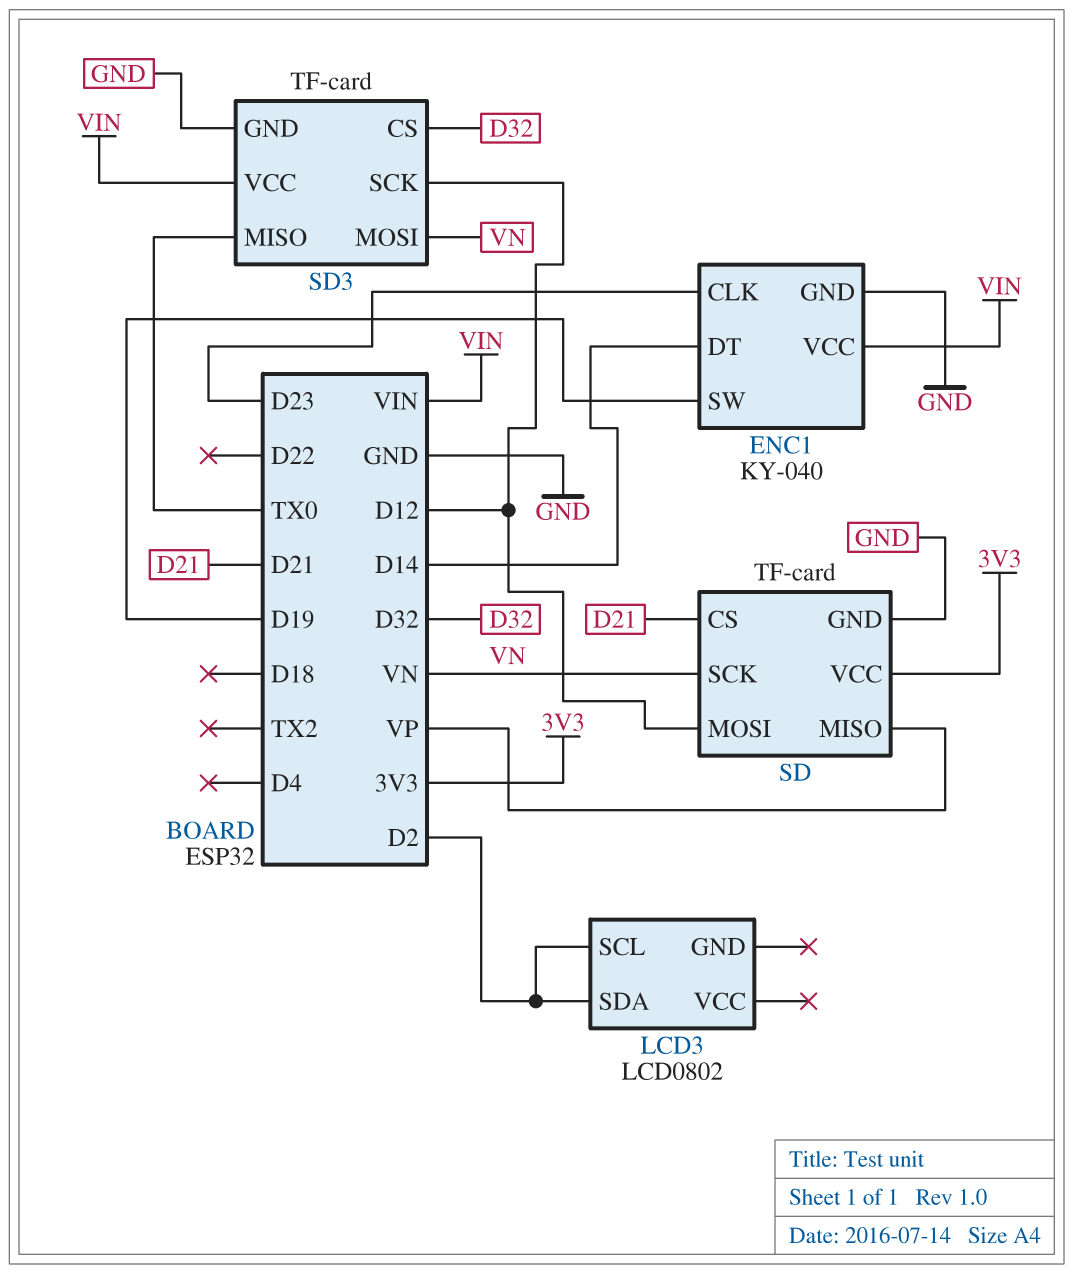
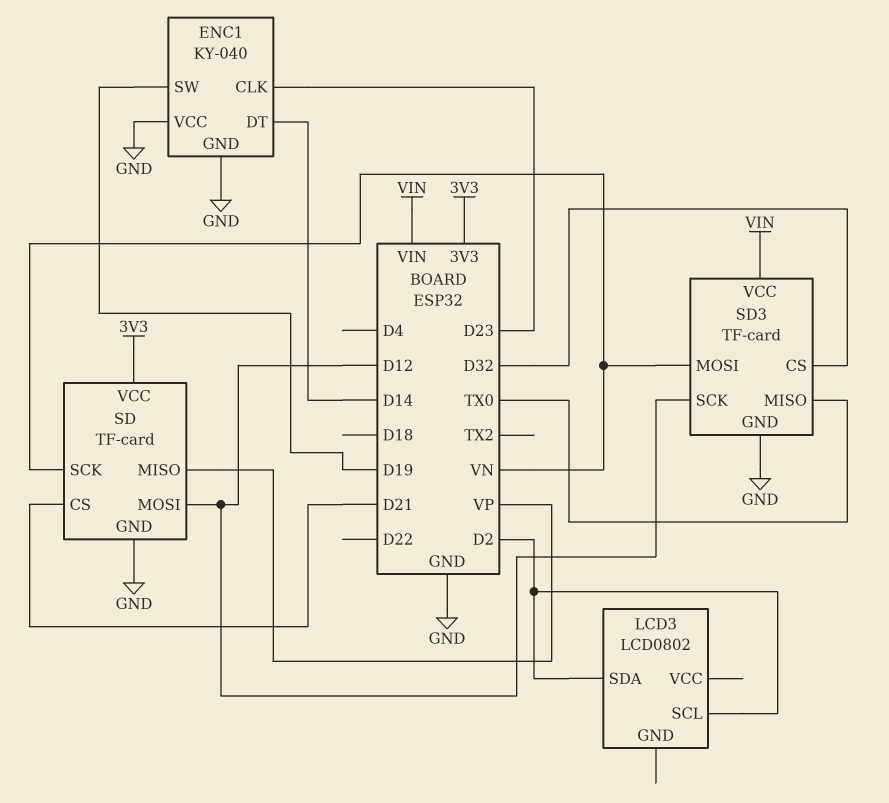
ENC1 pin VCC: VIN -> GND

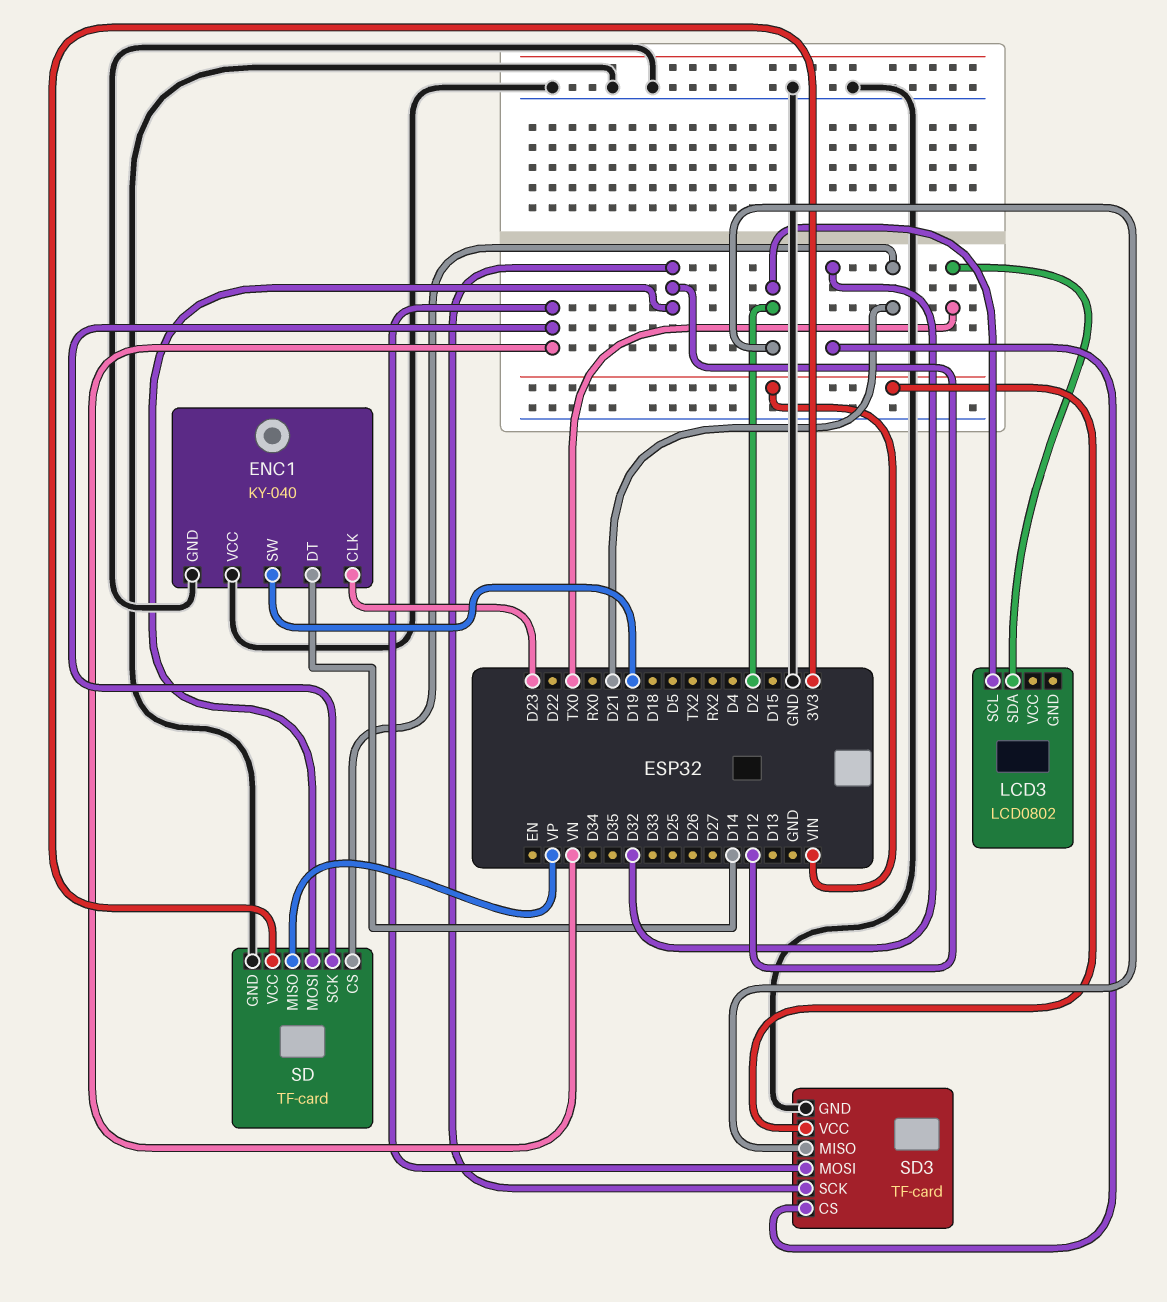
LCD3 pin SDA: D2 -> TX0
SD3 pin MISO: TX0 -> D2

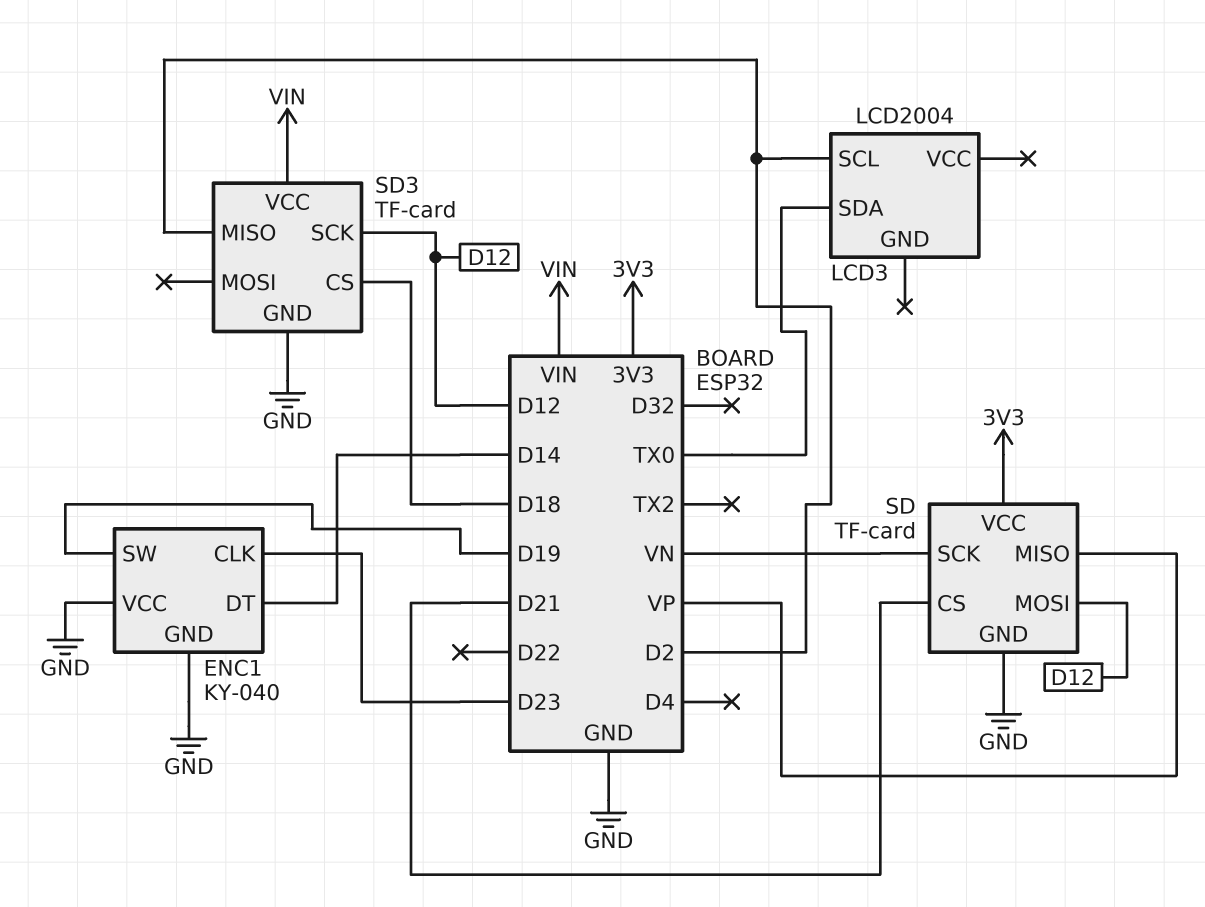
LCD3: LCD0802 -> LCD2004
SD3 pin CS: D32 -> D18
SD3 pin MOSI: VN -> none

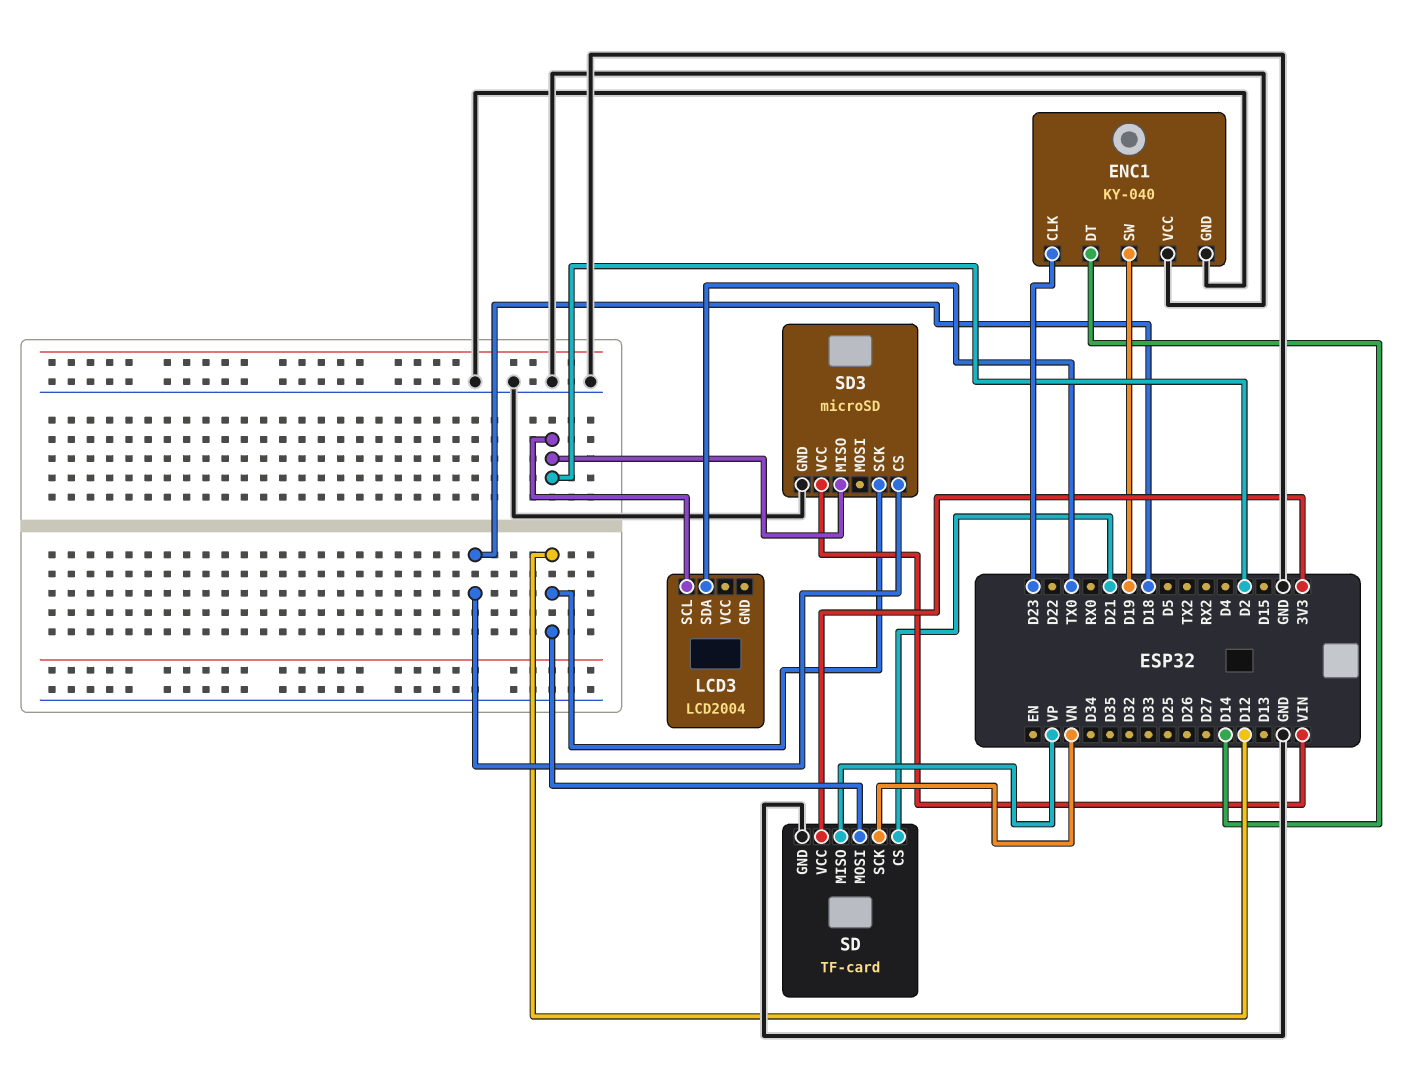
SD3: TF-card -> microSD

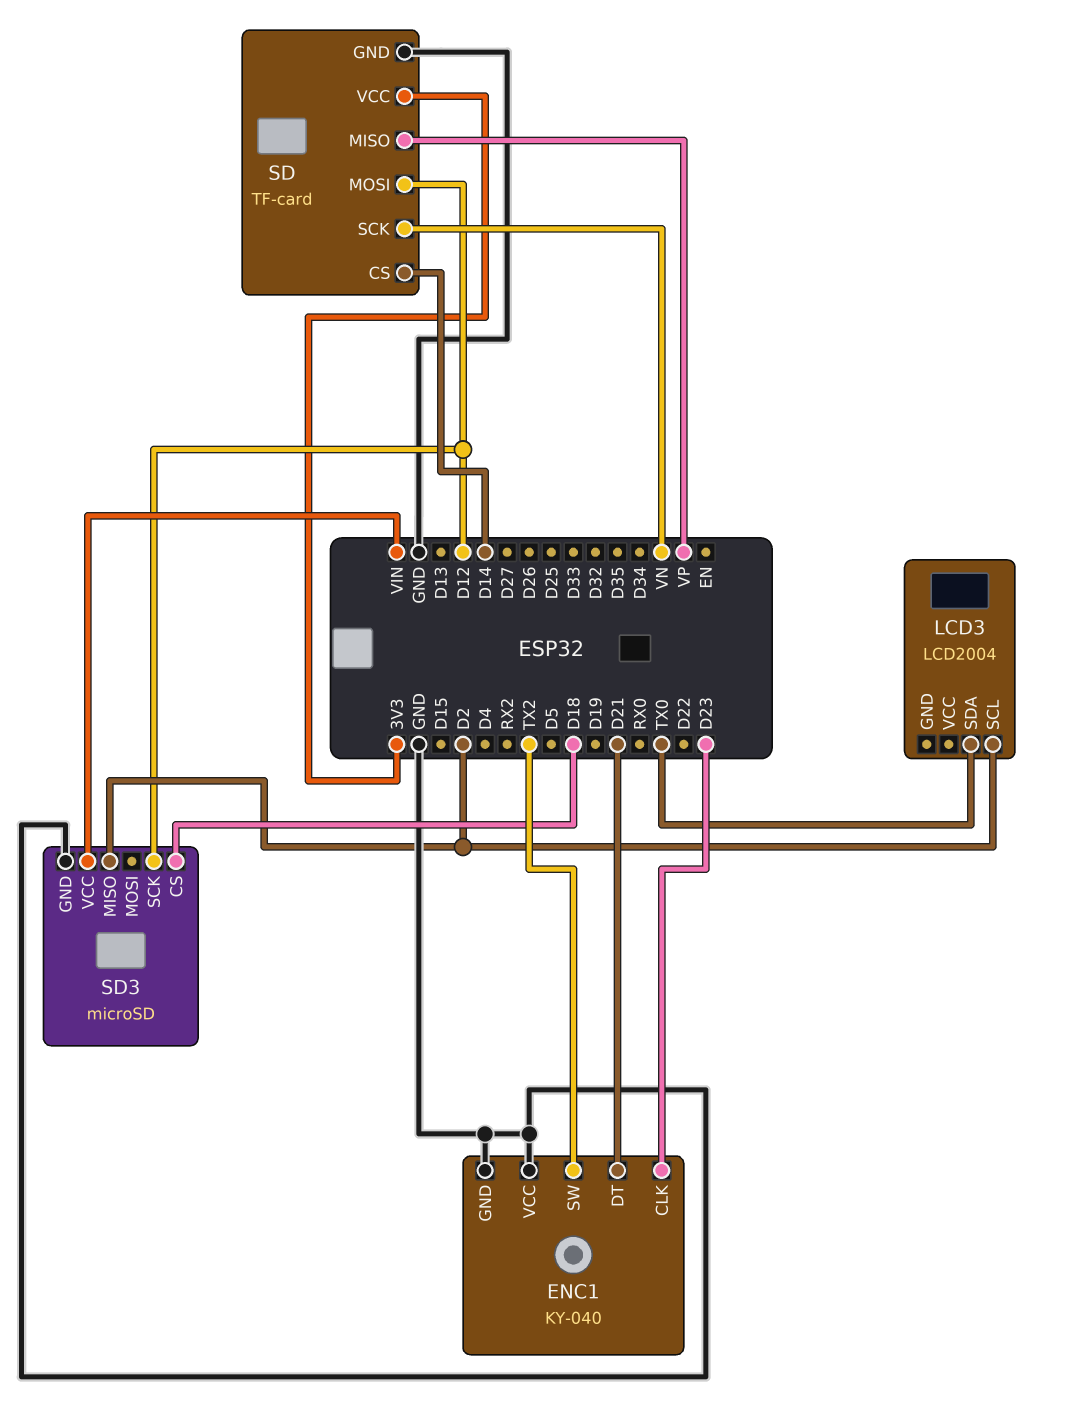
ENC1 pin DT: D14 -> D21
ENC1 pin SW: D19 -> TX2
SD pin CS: D21 -> D14

